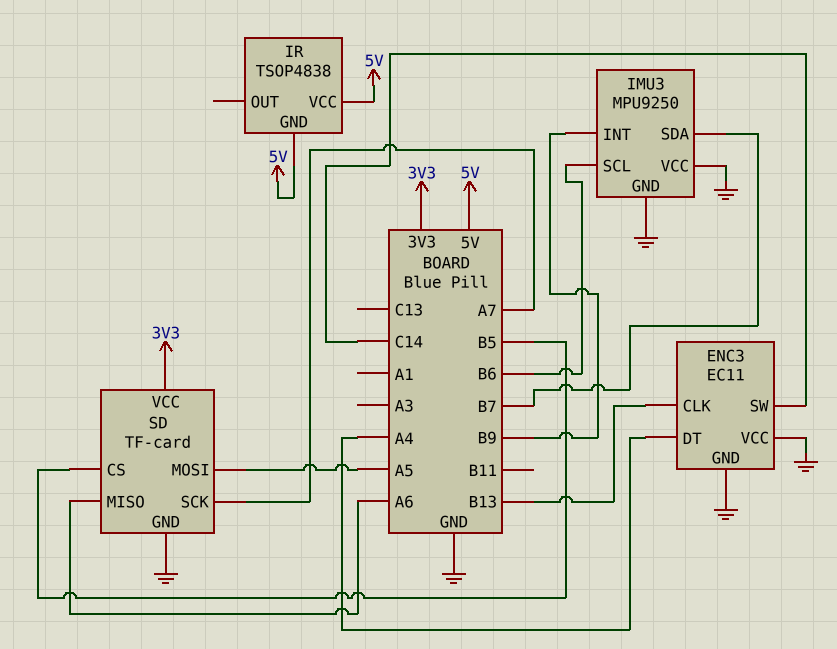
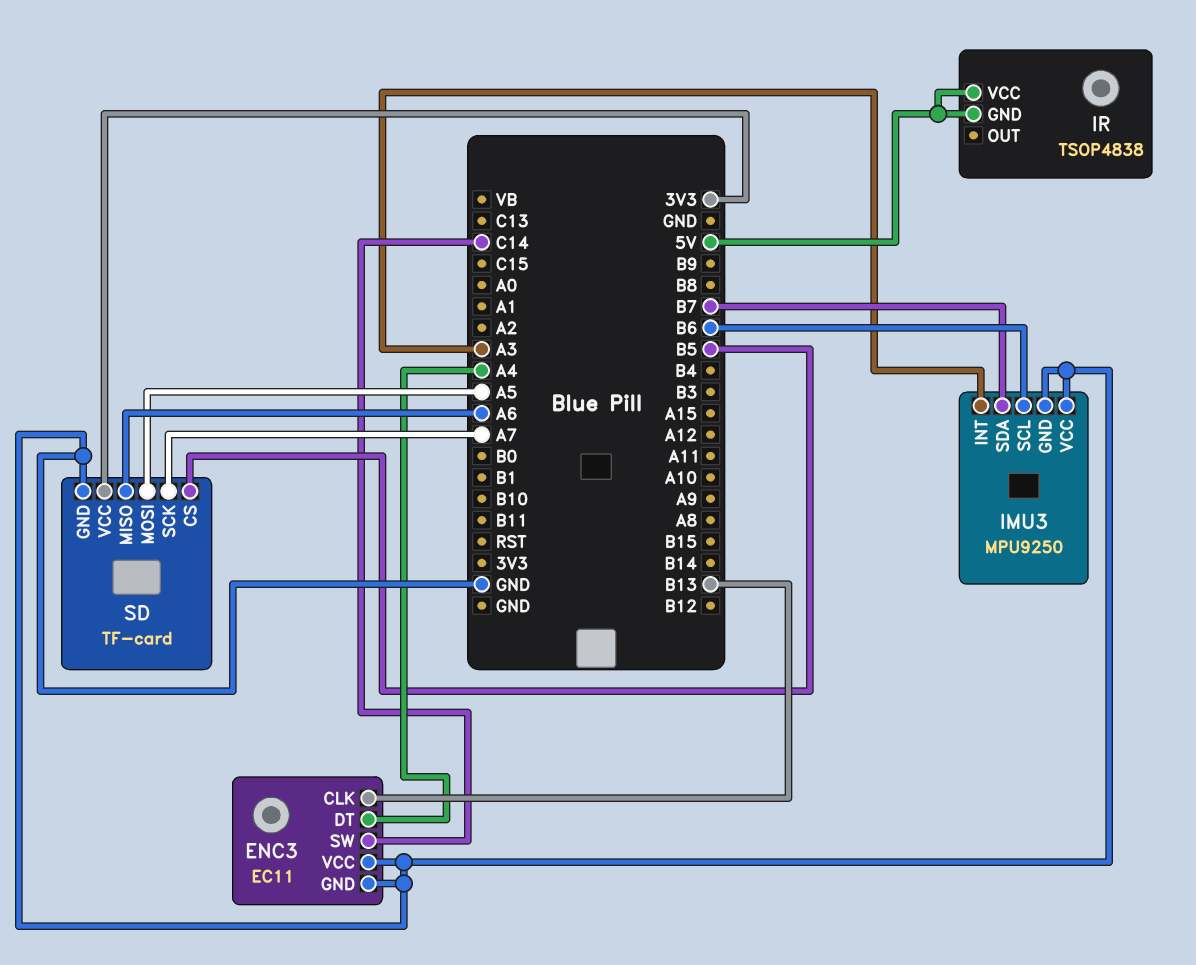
IMU3 pin INT: B9 -> A3

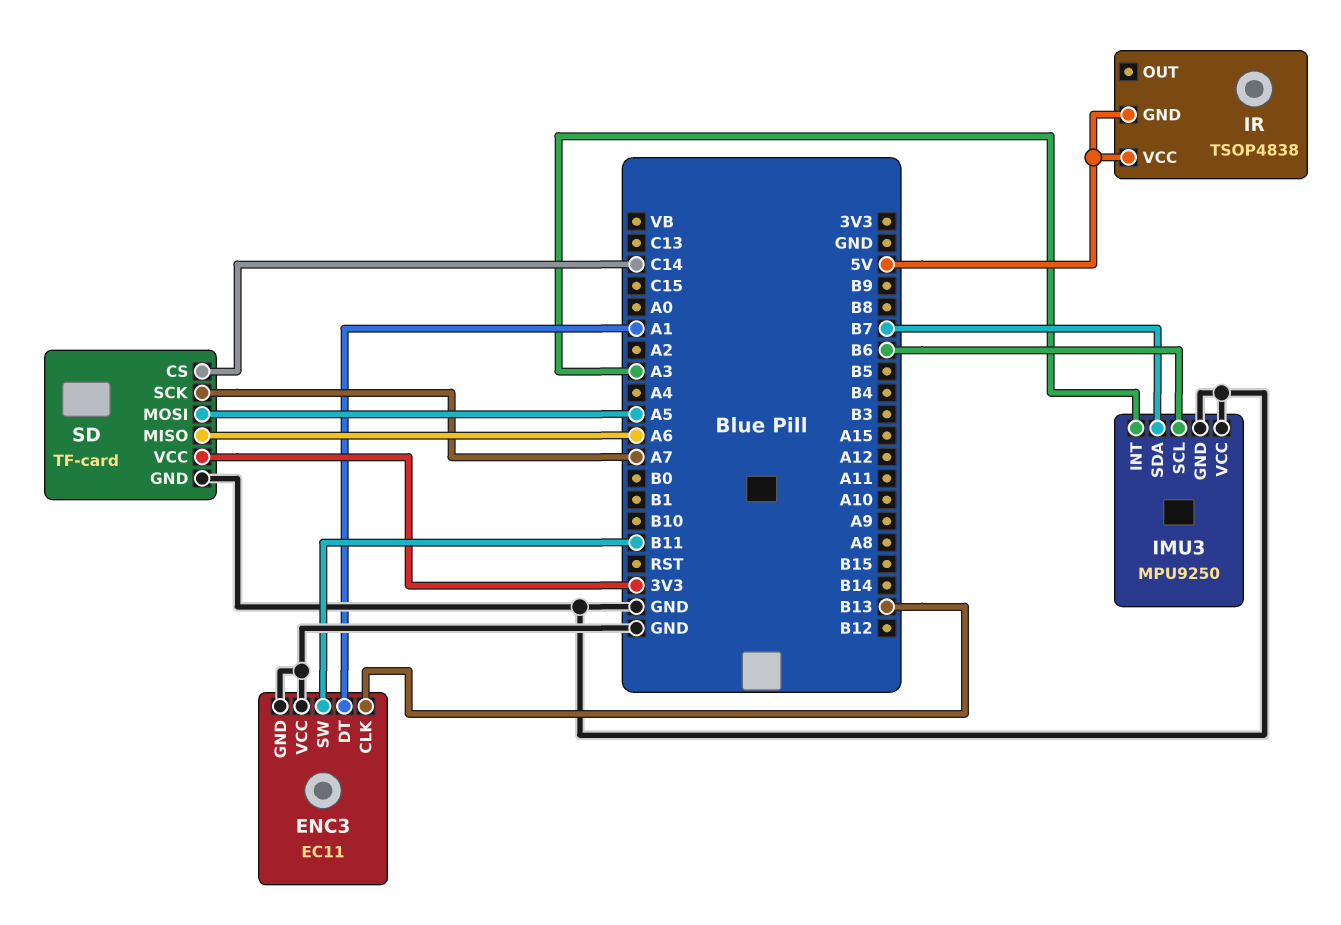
ENC3 pin DT: A4 -> A1
ENC3 pin SW: C14 -> B11
SD pin CS: B5 -> C14

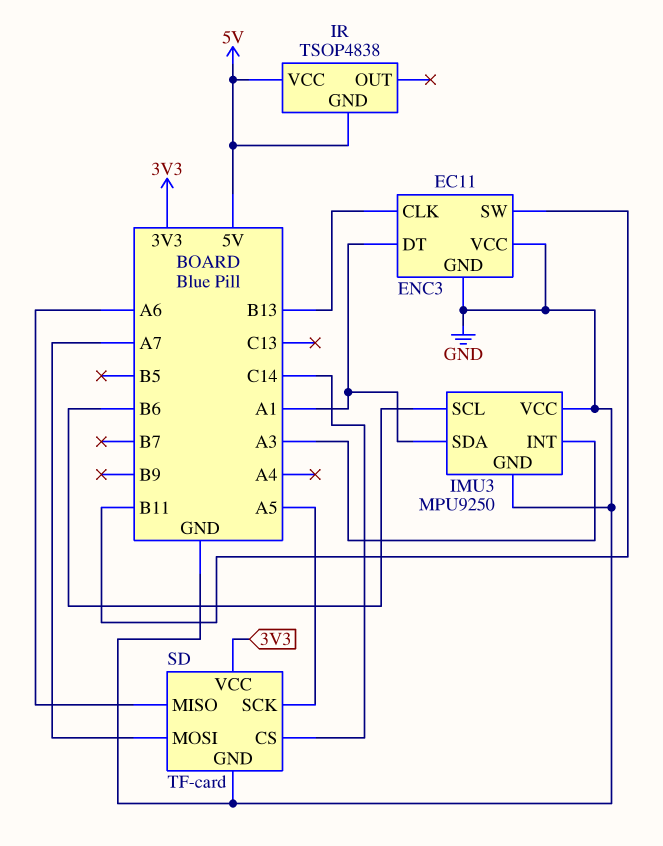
IMU3 pin SDA: B7 -> A1
SD pin MOSI: A5 -> A7
SD pin SCK: A7 -> A5

